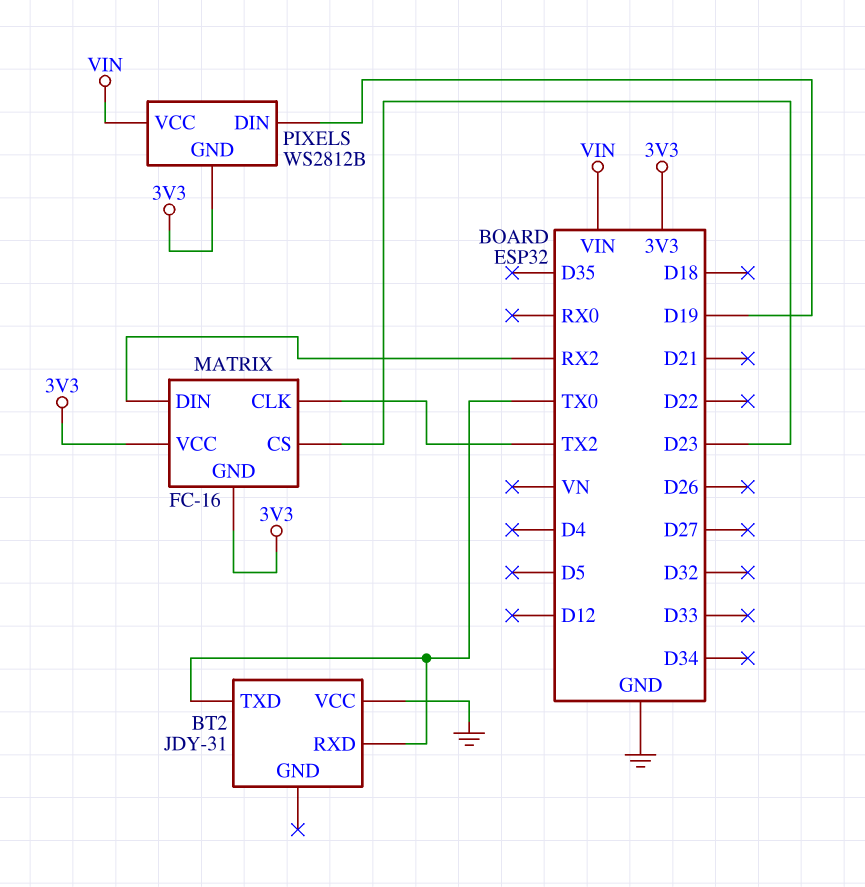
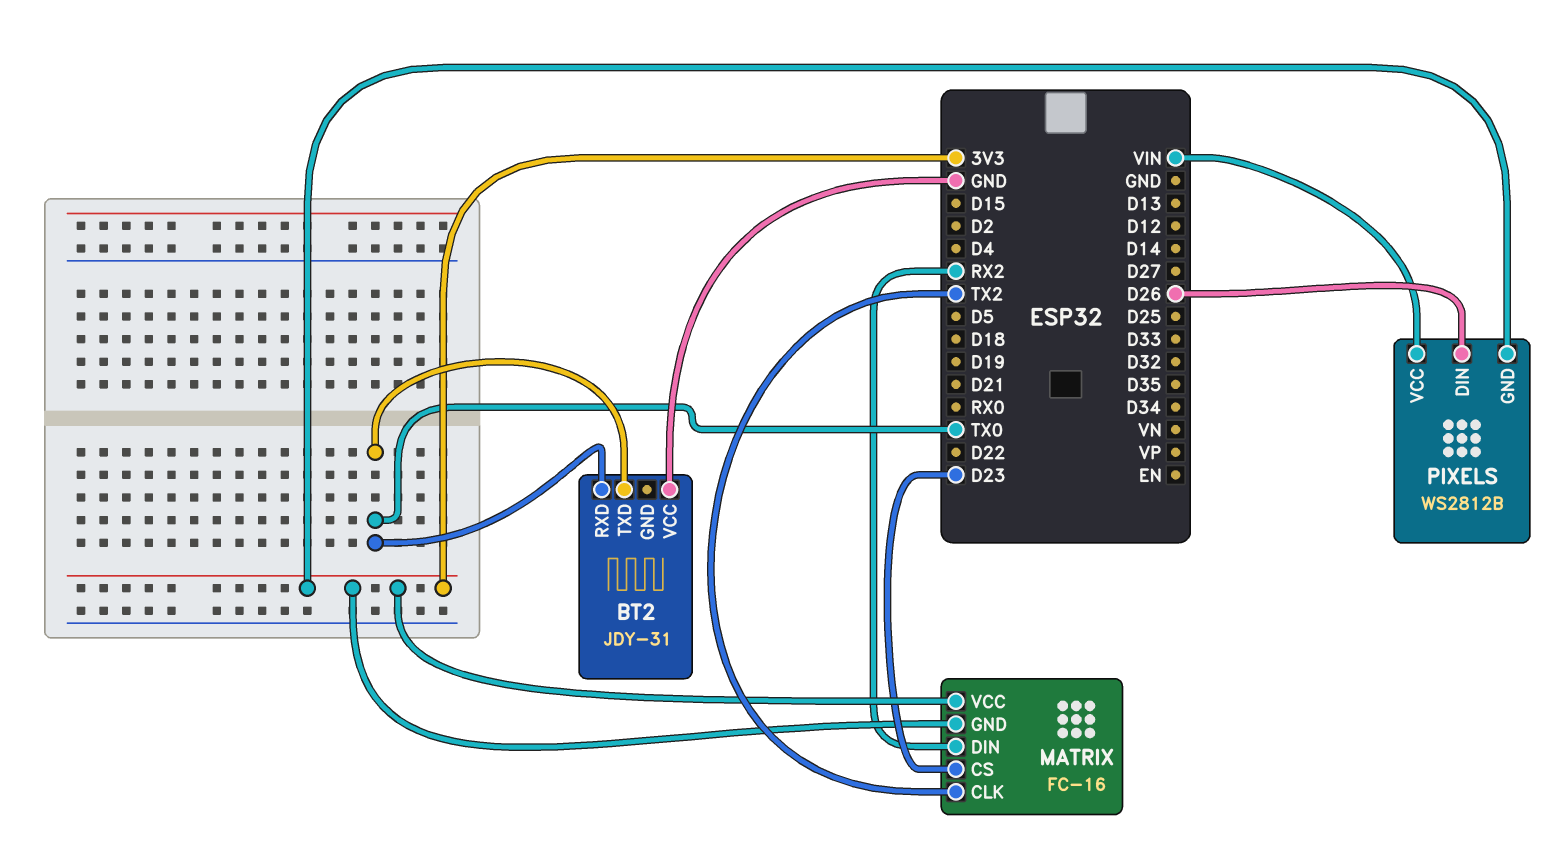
PIXELS pin DIN: D19 -> D26

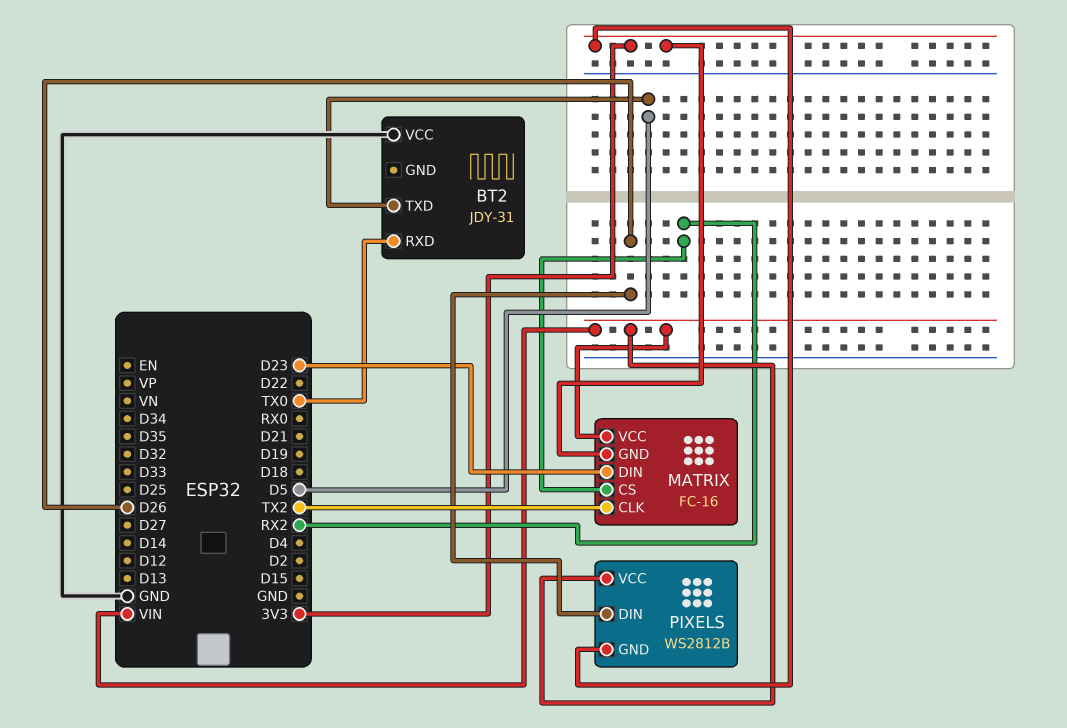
BT2 pin TXD: TX0 -> D5
MATRIX pin CS: D23 -> RX2
MATRIX pin DIN: RX2 -> D23
MATRIX pin VCC: 3V3 -> VIN

